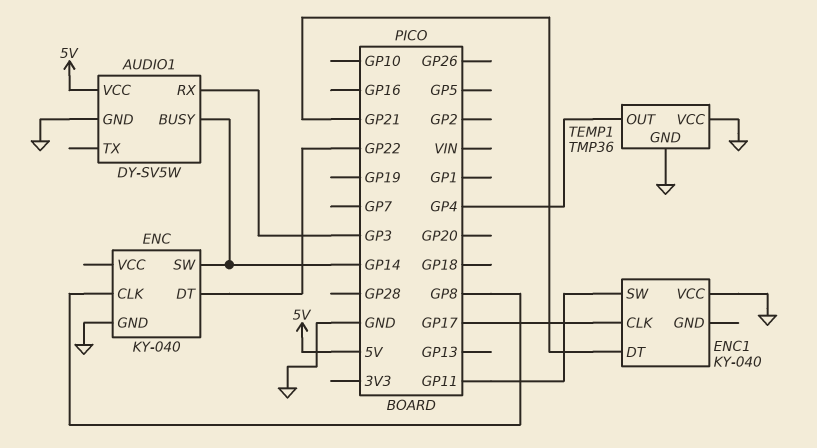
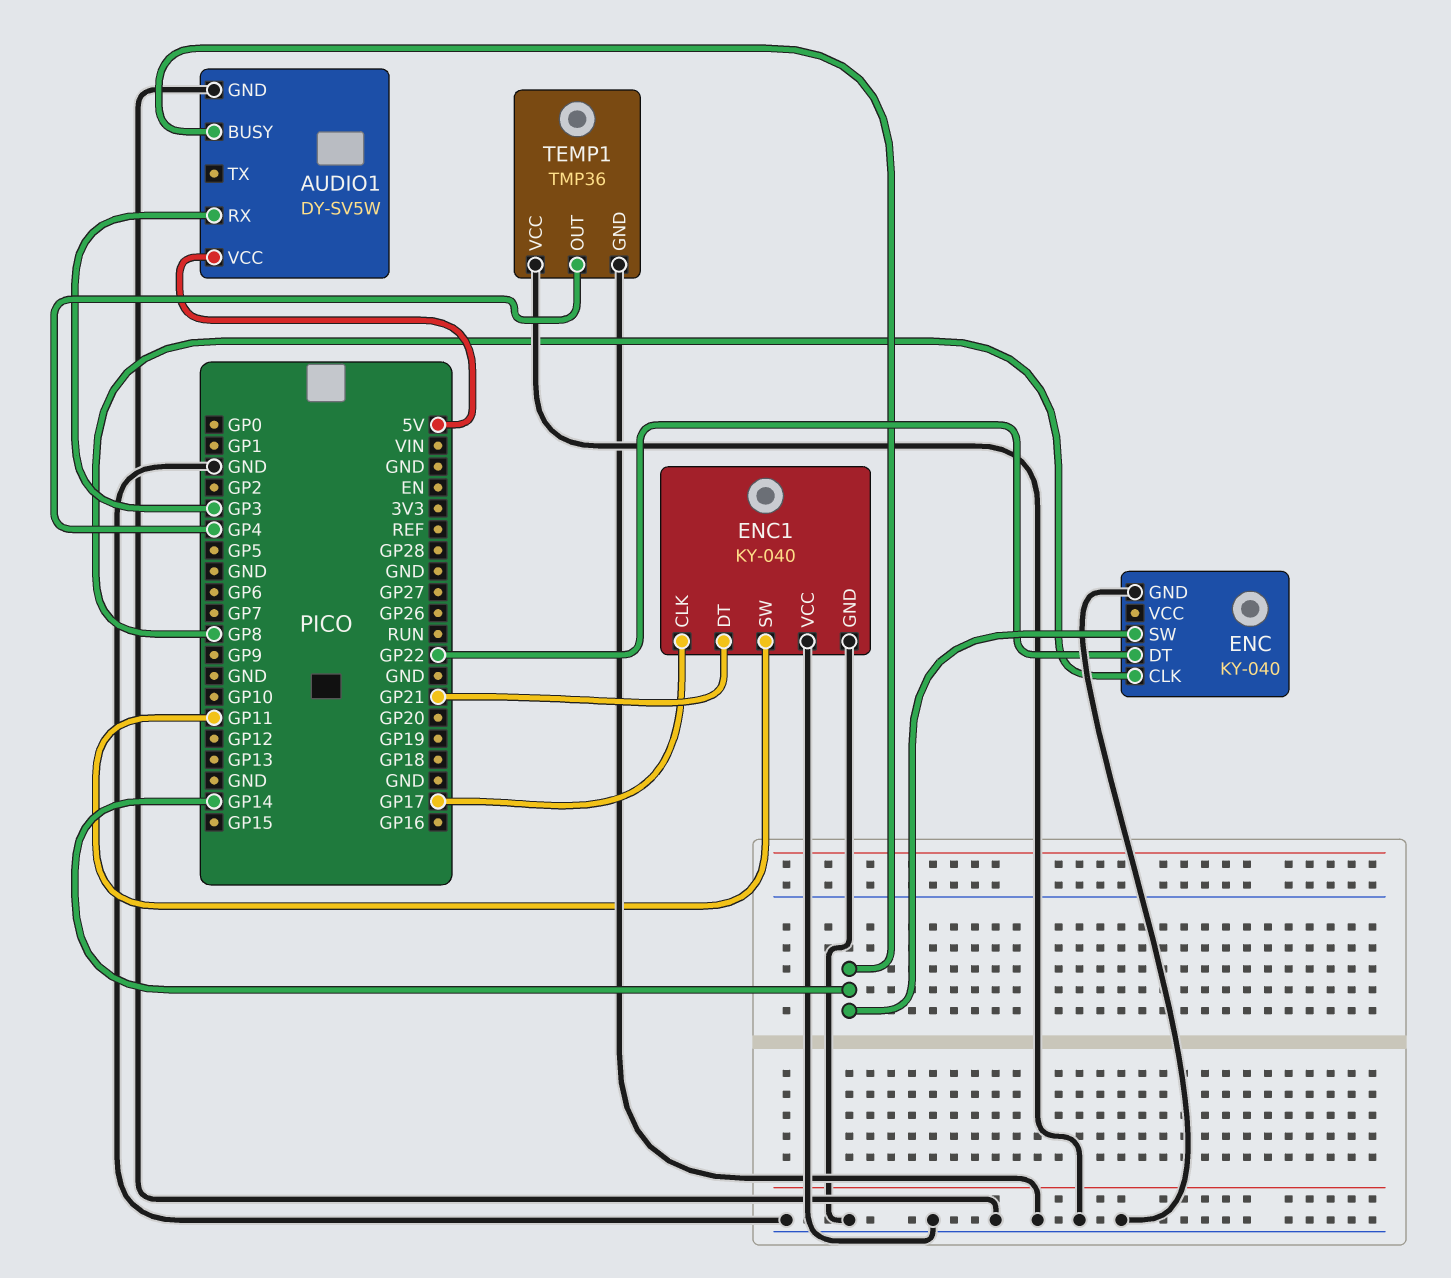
ENC1 pin GND: none -> GND

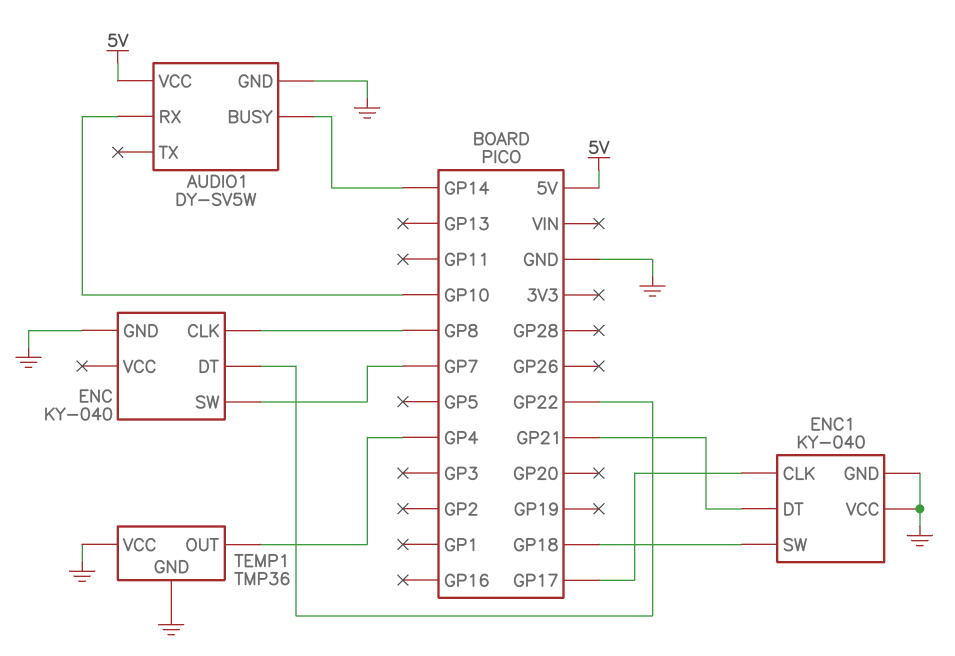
AUDIO1 pin RX: GP3 -> GP10
ENC pin SW: GP14 -> GP7
ENC1 pin SW: GP11 -> GP18

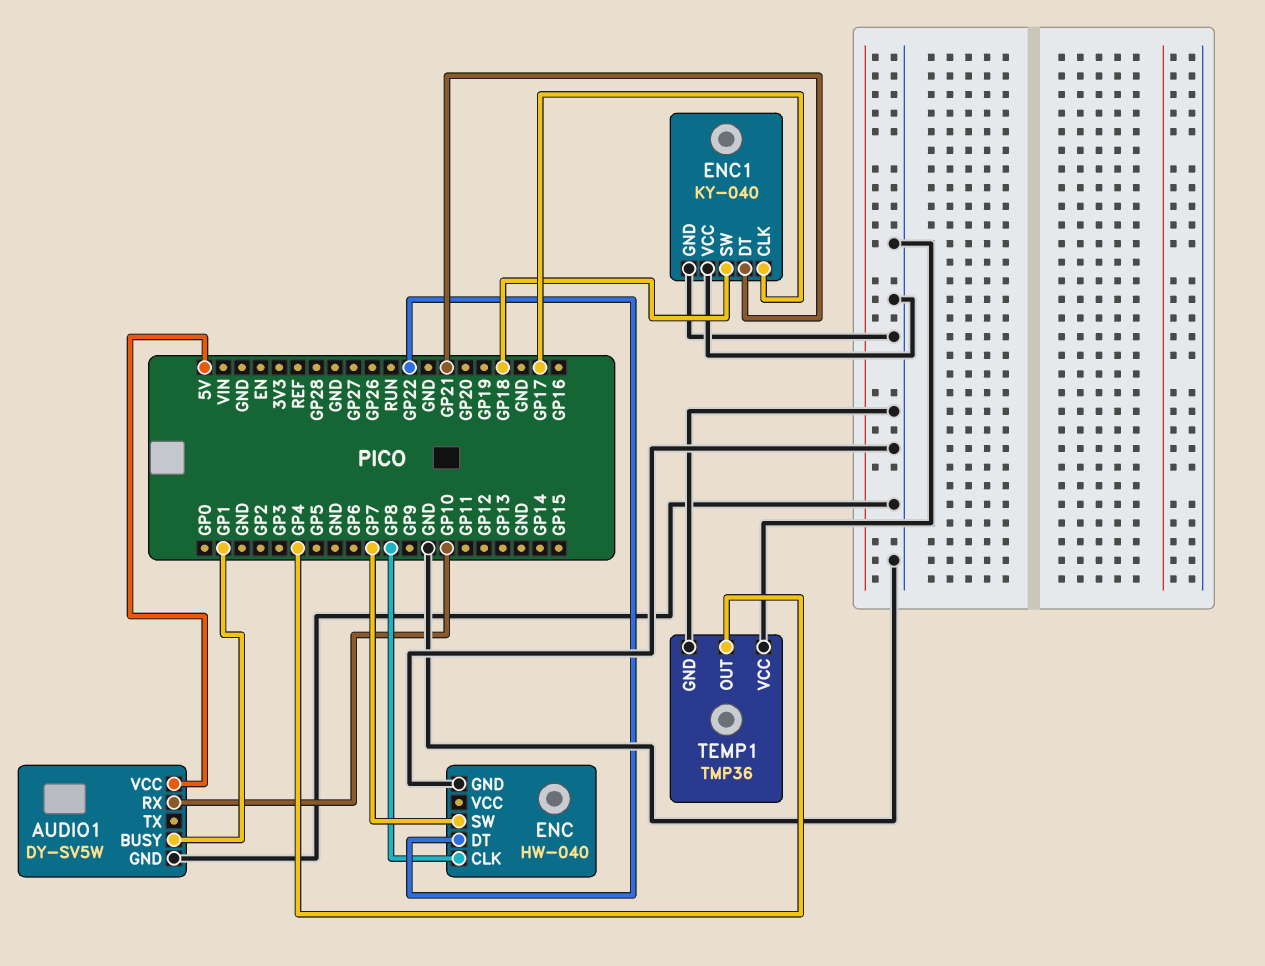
AUDIO1 pin BUSY: GP14 -> GP1
ENC: KY-040 -> HW-040

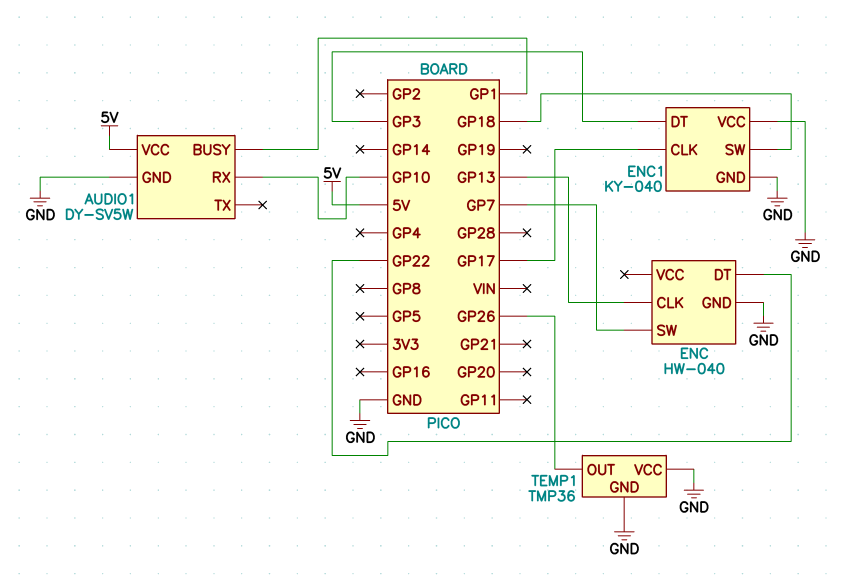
ENC pin CLK: GP8 -> GP13
ENC1 pin DT: GP21 -> GP3
TEMP1 pin OUT: GP4 -> GP26

